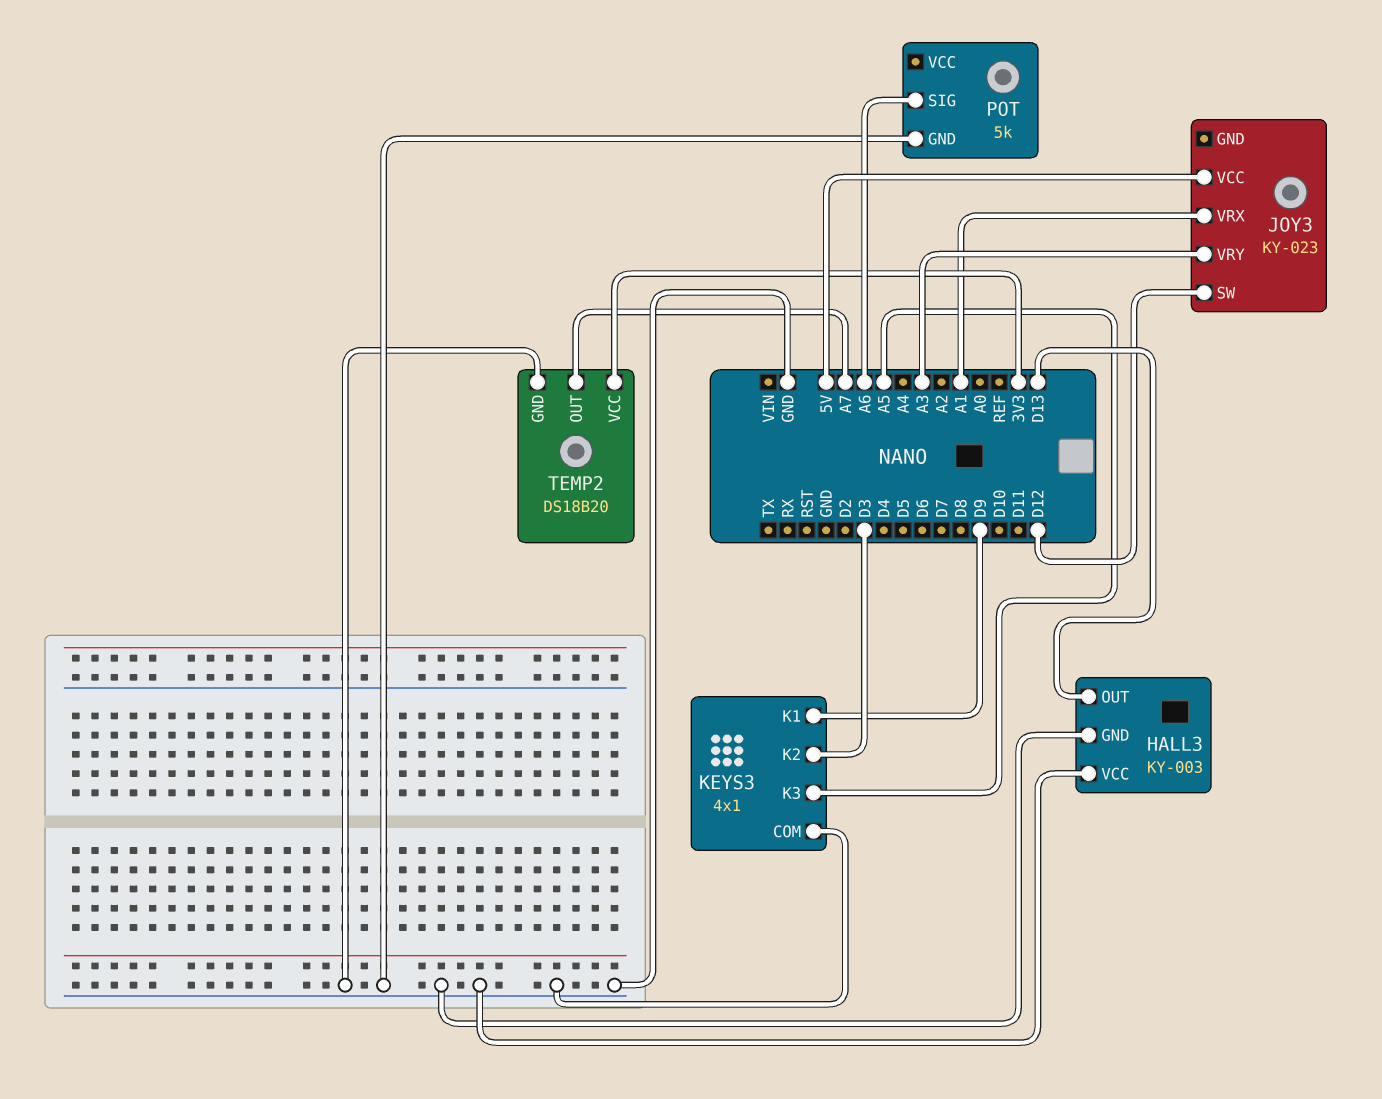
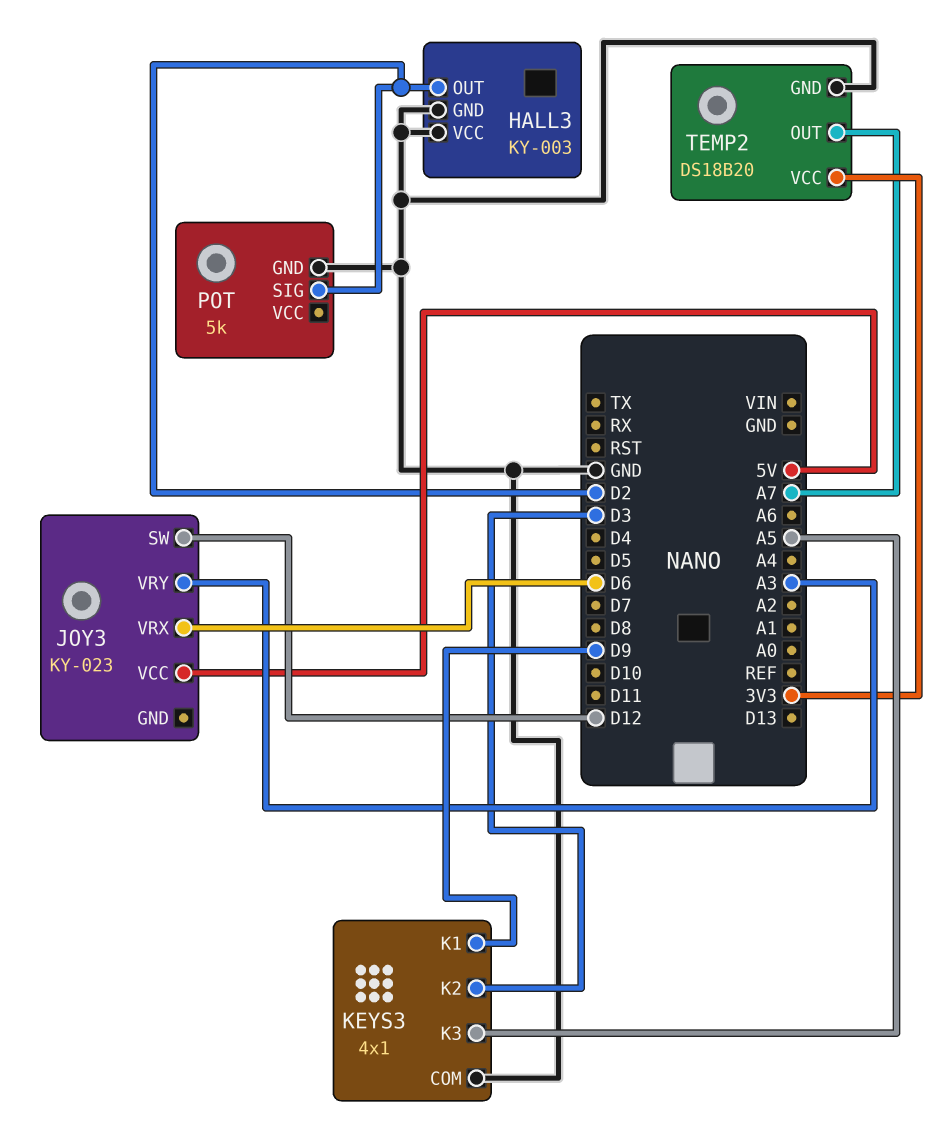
HALL3 pin OUT: D13 -> D2
JOY3 pin VRX: A1 -> D6
POT pin SIG: A6 -> D2

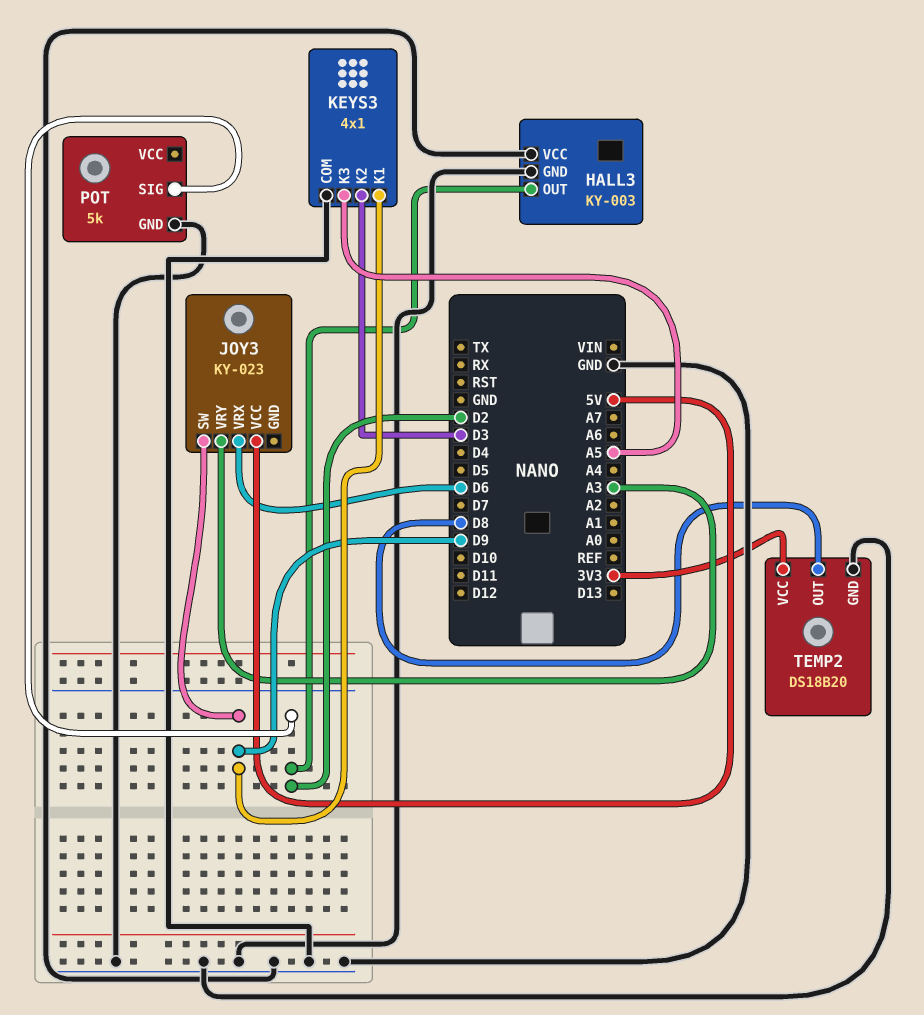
JOY3 pin SW: D12 -> D9
TEMP2 pin OUT: A7 -> D8

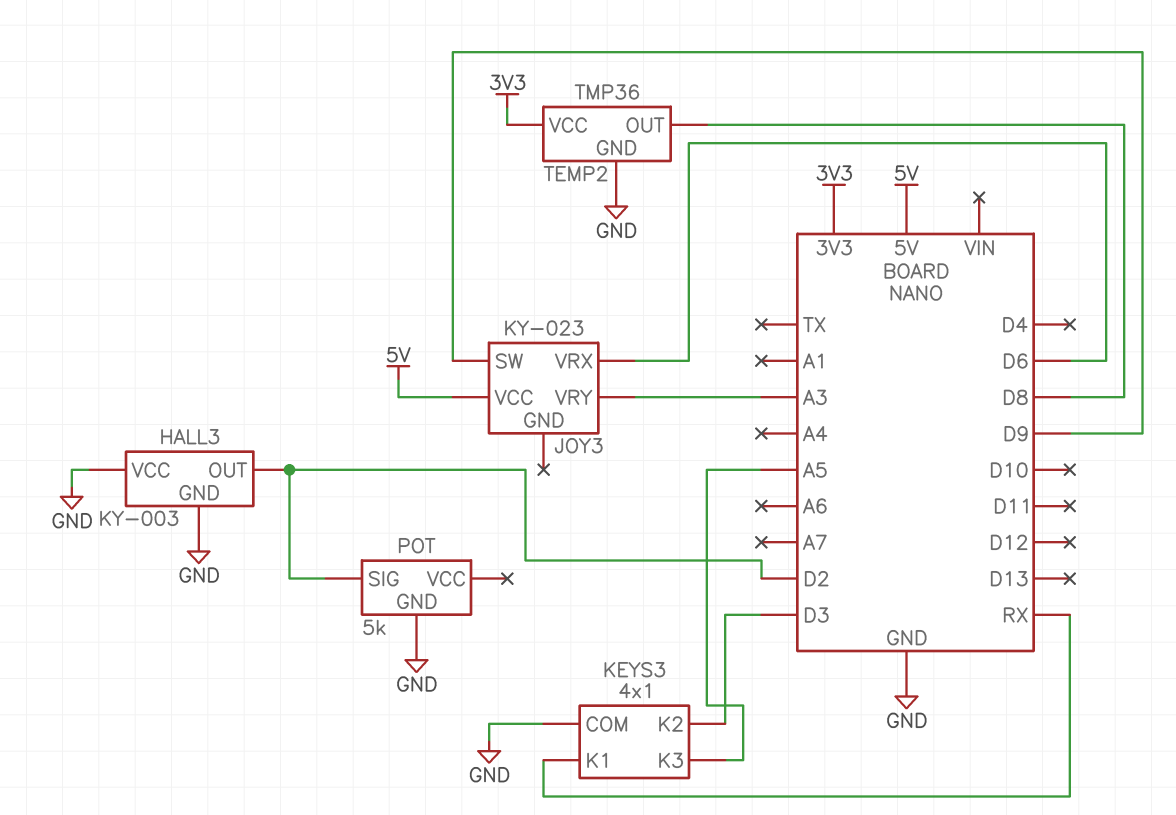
KEYS3 pin K1: D9 -> RX
TEMP2: DS18B20 -> TMP36

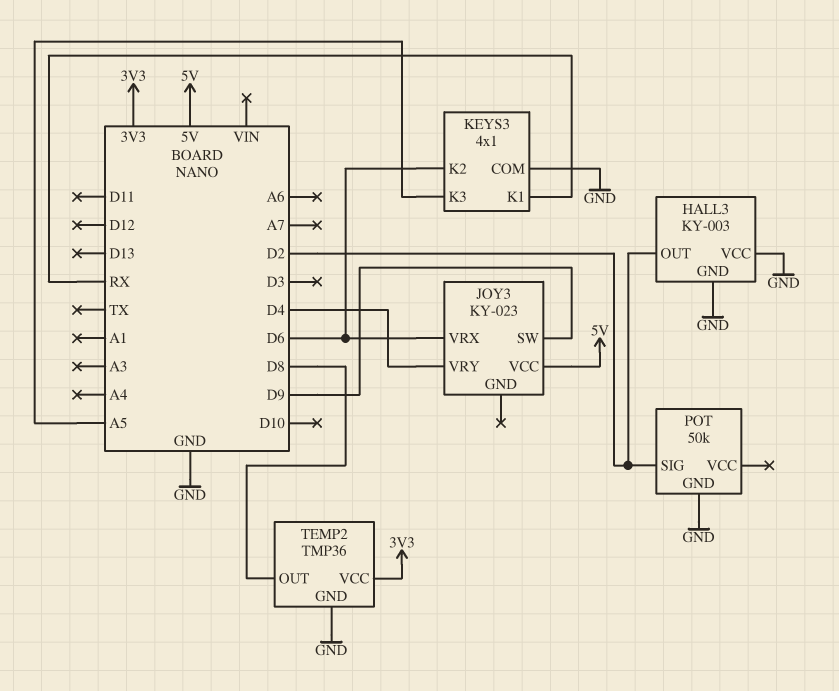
JOY3 pin VRY: A3 -> D4
KEYS3 pin K2: D3 -> D6
POT: 5k -> 50k

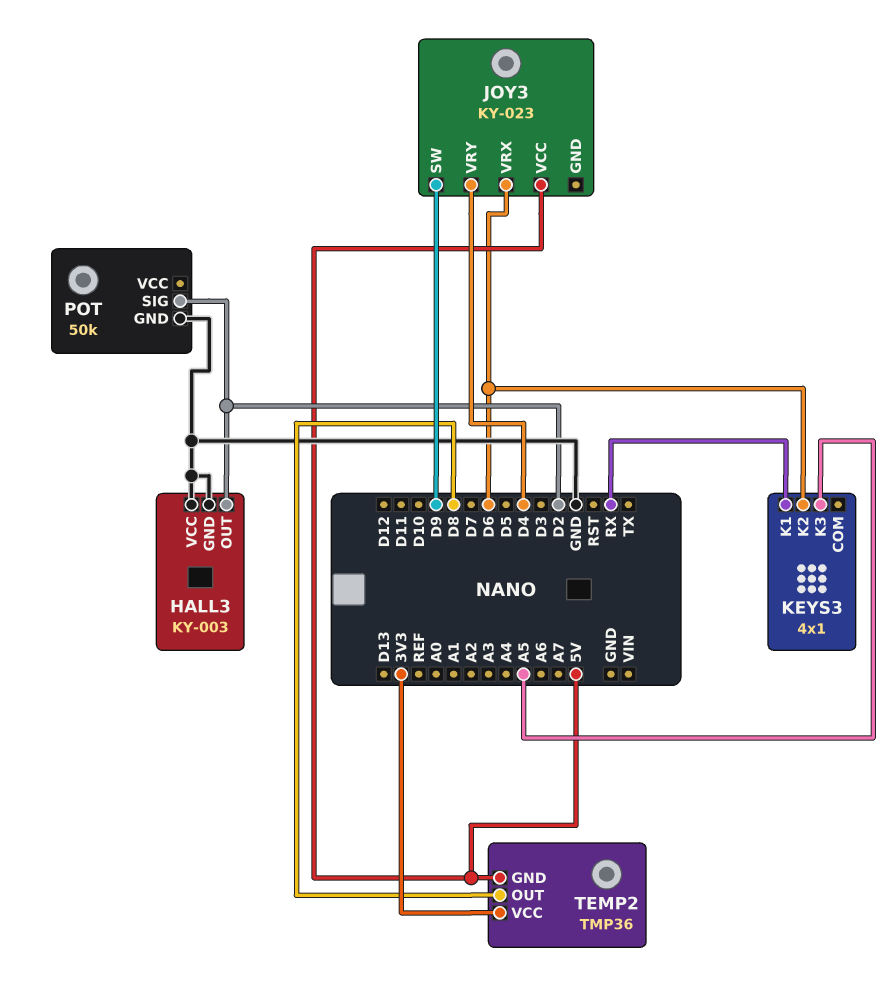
KEYS3 pin COM: GND -> none
TEMP2 pin GND: GND -> 5V

